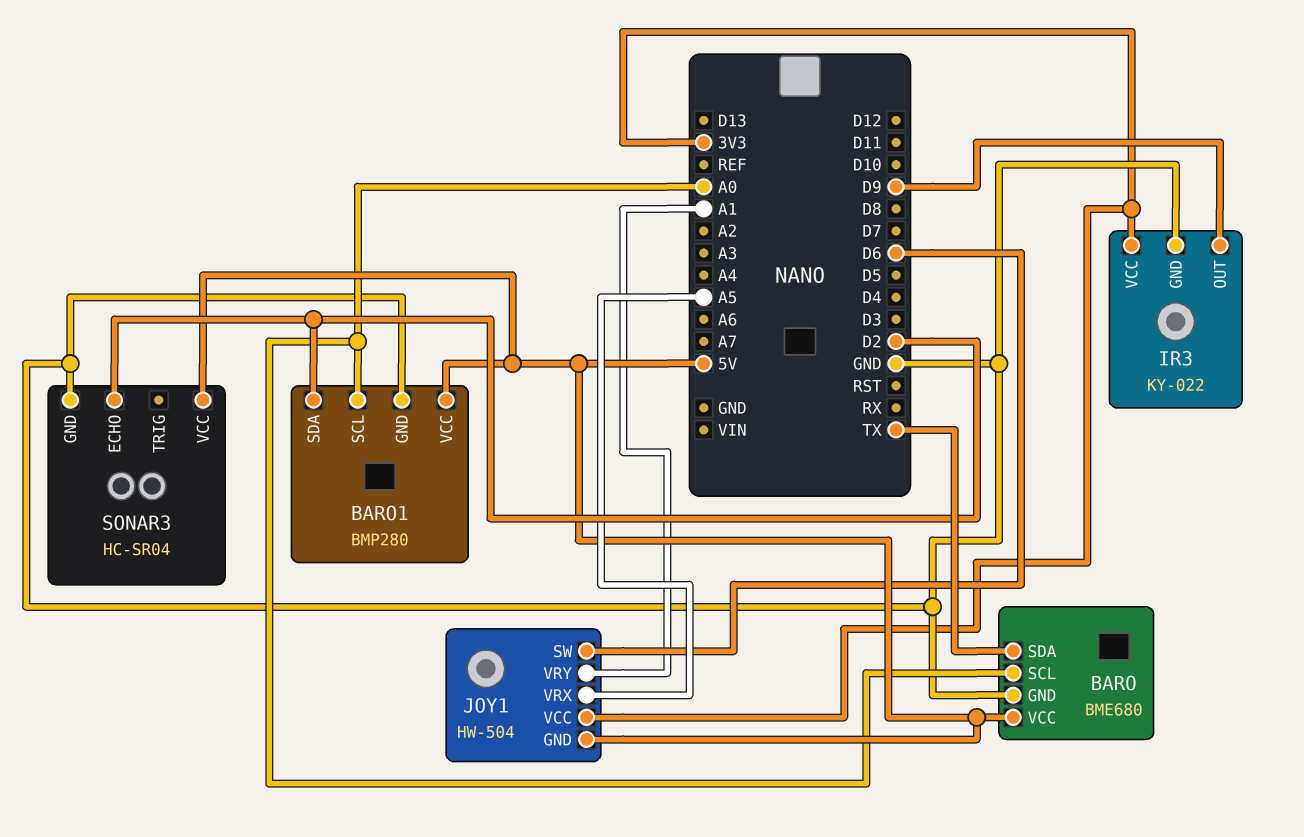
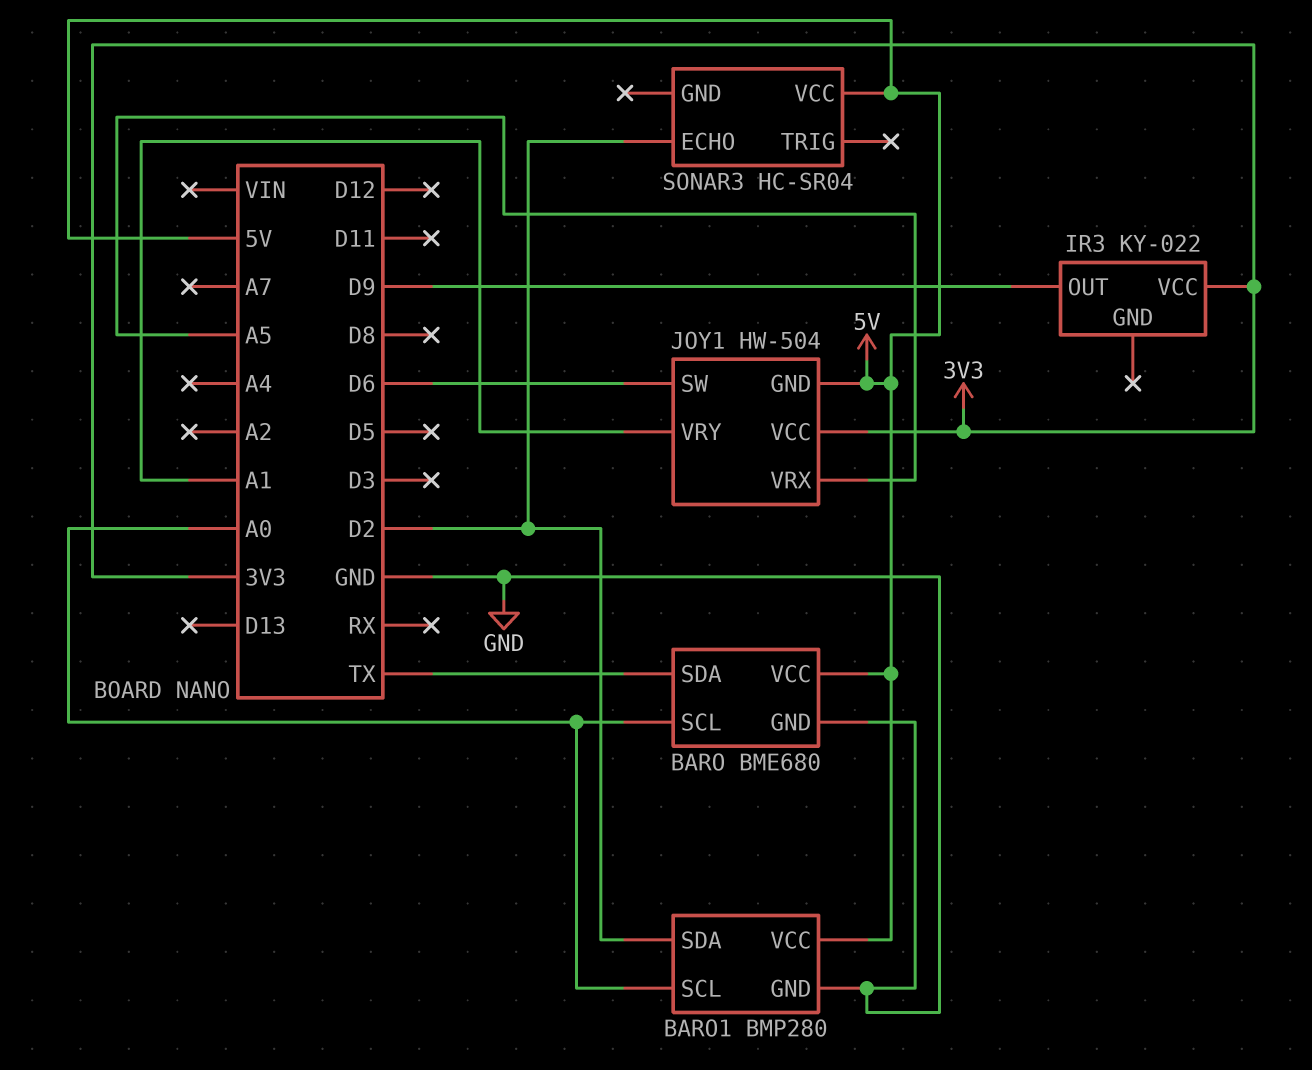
IR3 pin GND: GND -> none
SONAR3 pin GND: GND -> none

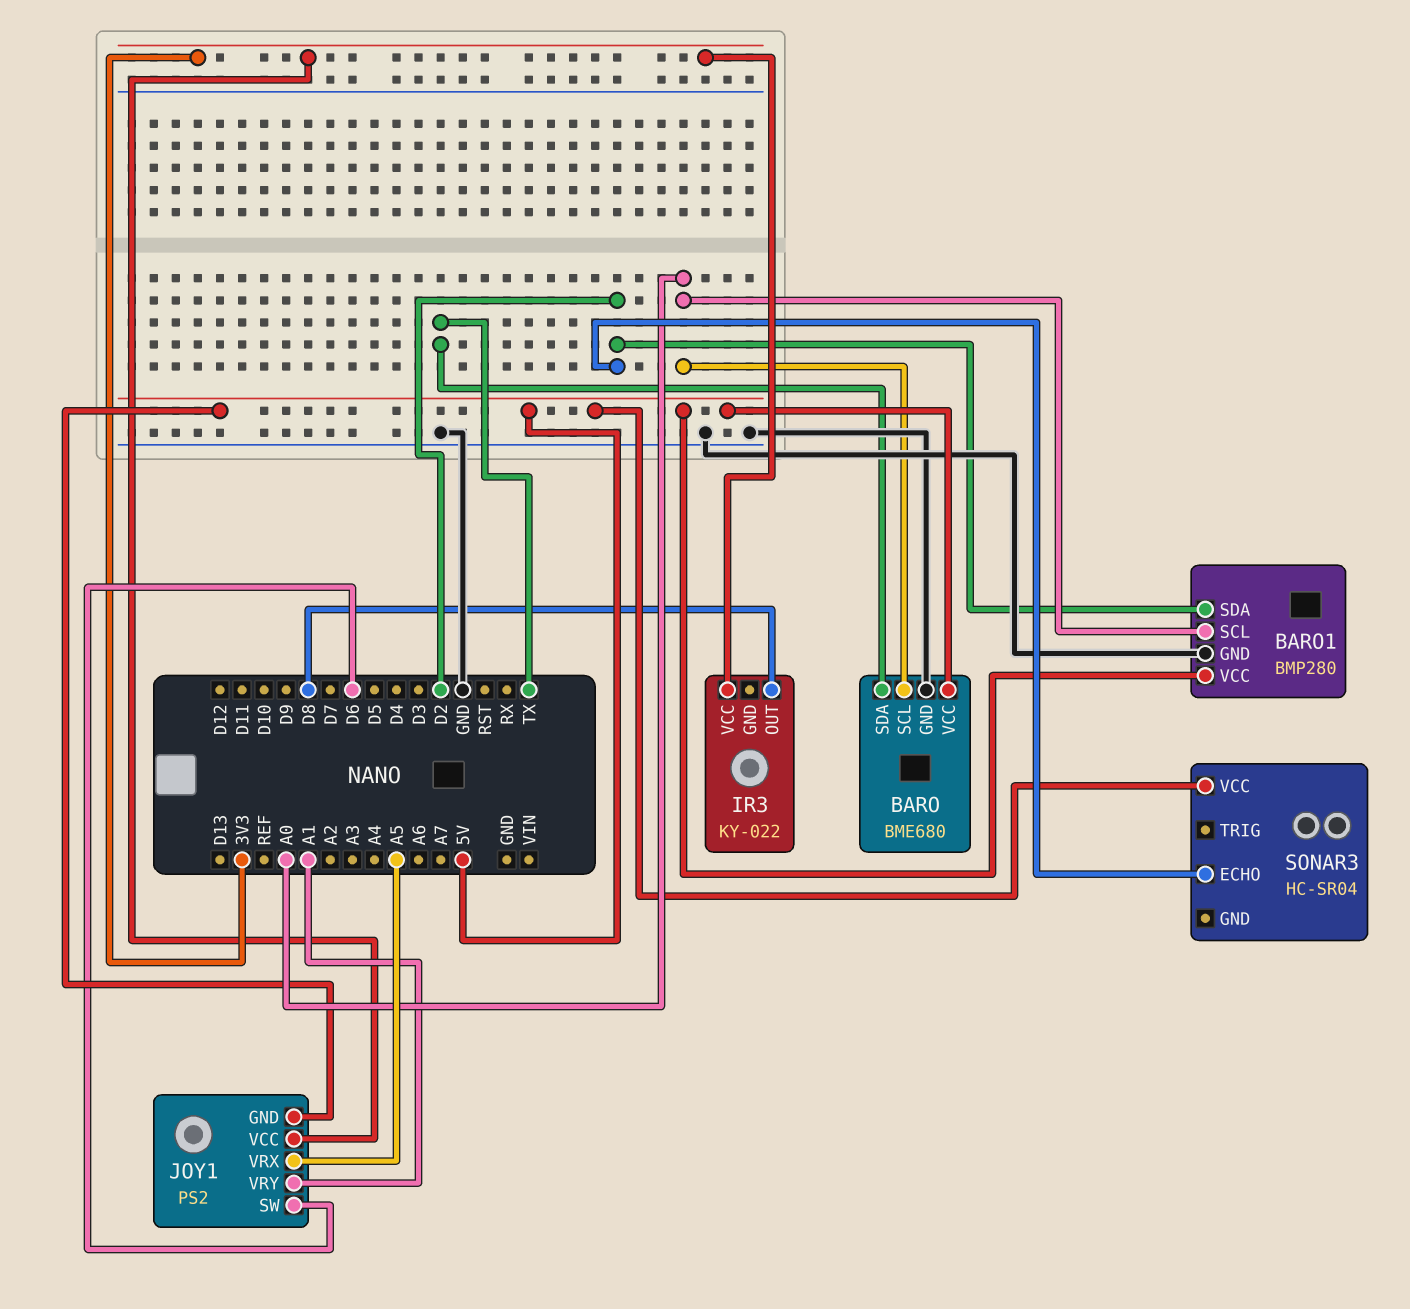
IR3 pin OUT: D9 -> D8
JOY1: HW-504 -> PS2

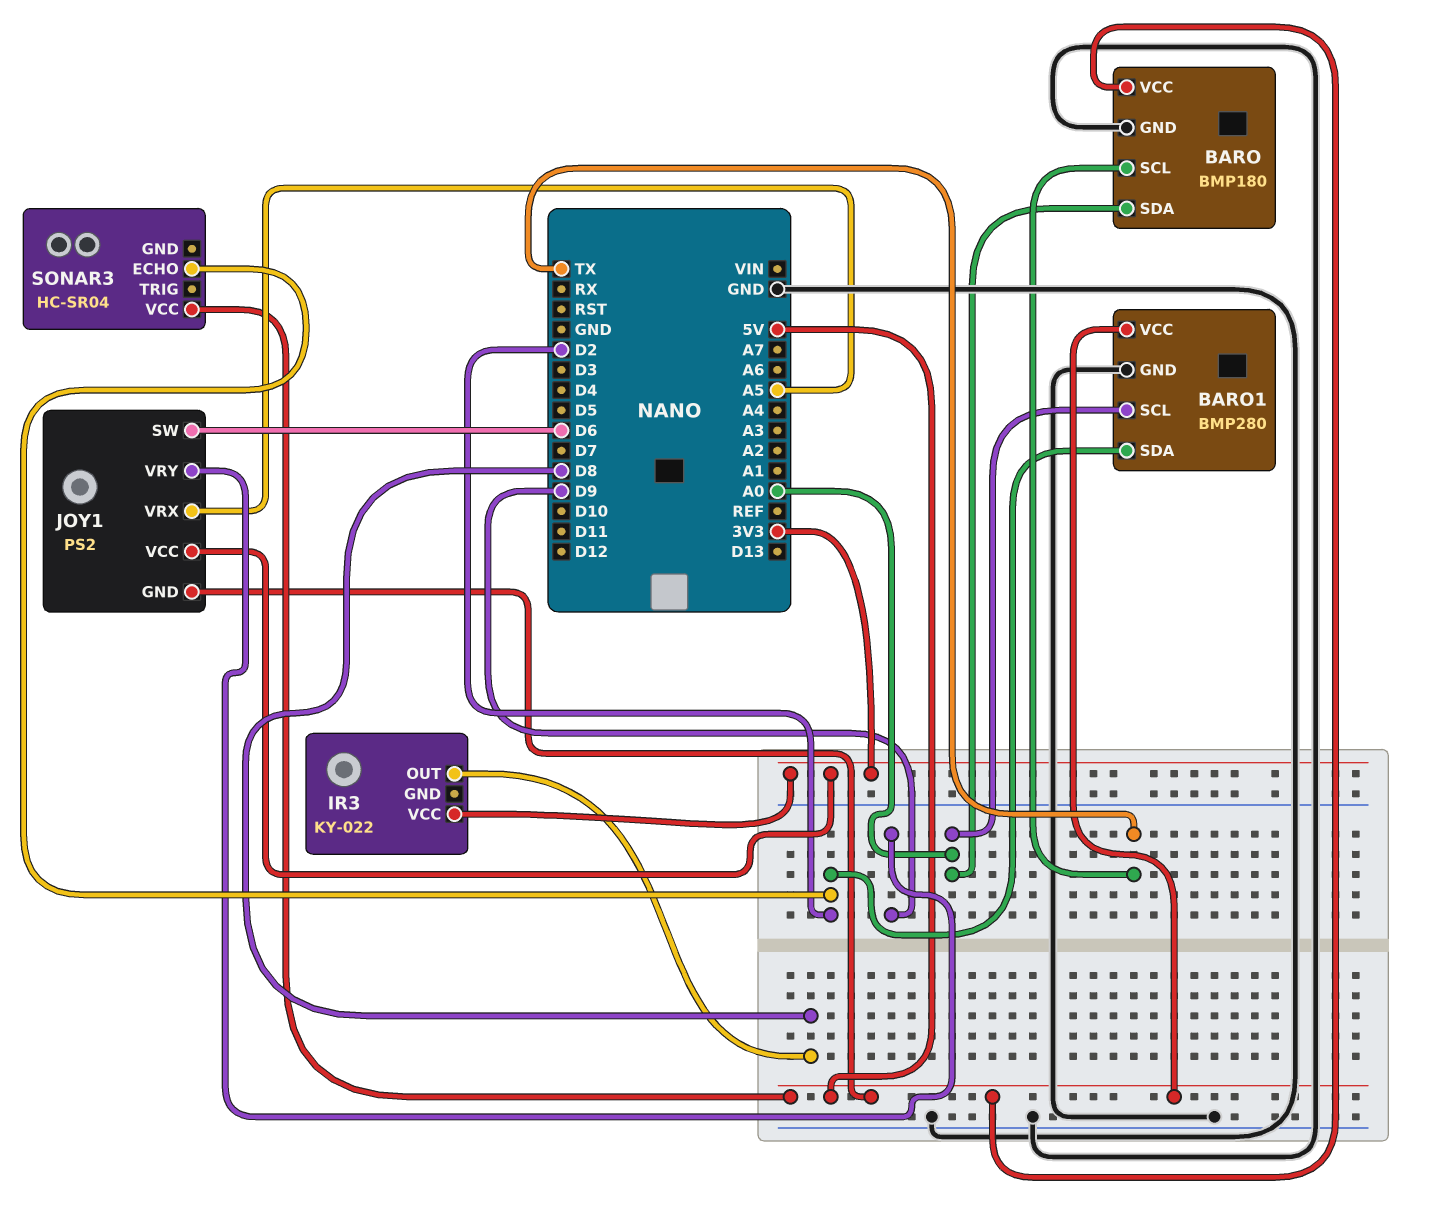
BARO: BME680 -> BMP180
BARO pin SCL: A0 -> TX
BARO pin SDA: TX -> A0
JOY1 pin VRY: A1 -> D9

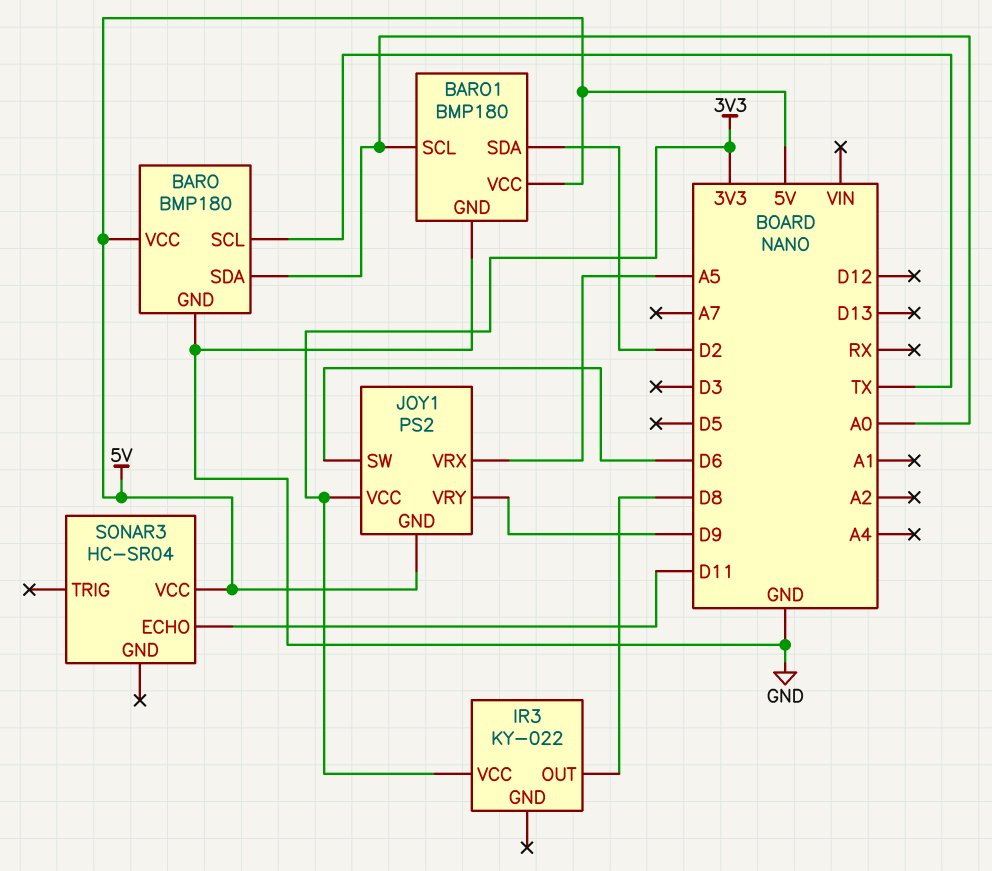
BARO1: BMP280 -> BMP180
SONAR3 pin ECHO: D2 -> D11

